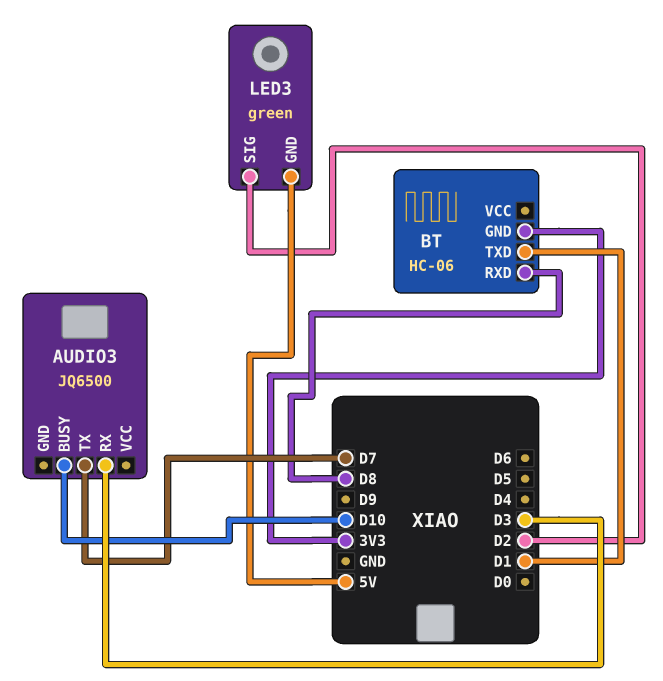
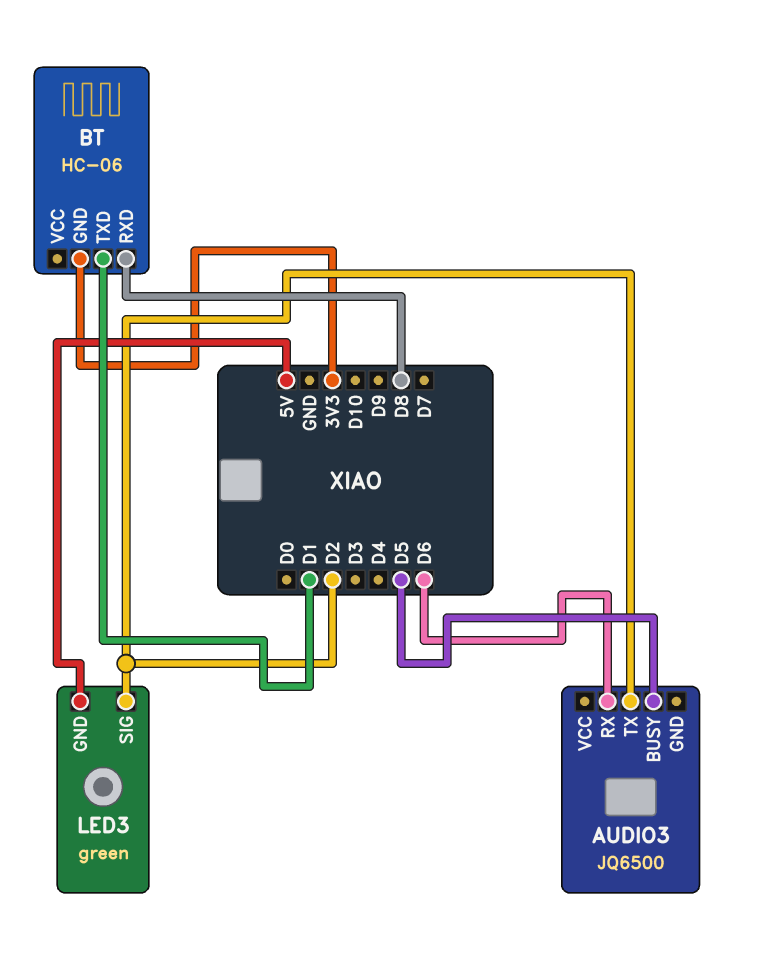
AUDIO3 pin BUSY: D10 -> D5
AUDIO3 pin RX: D3 -> D6
AUDIO3 pin TX: D7 -> D2

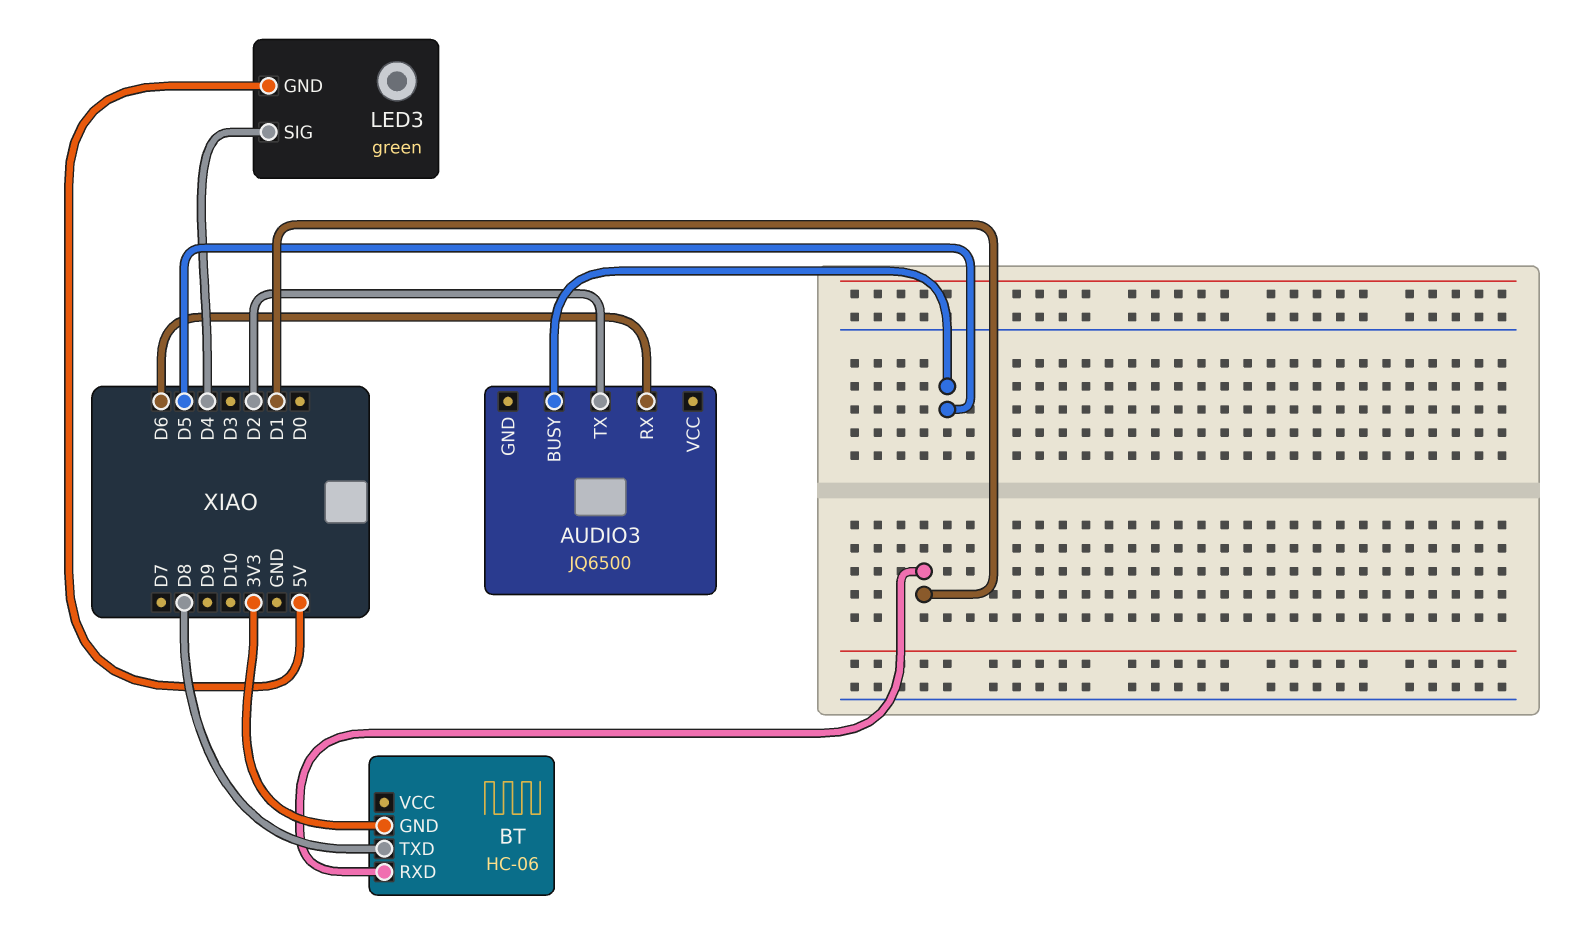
BT pin RXD: D8 -> D1
BT pin TXD: D1 -> D8
LED3 pin SIG: D2 -> D4

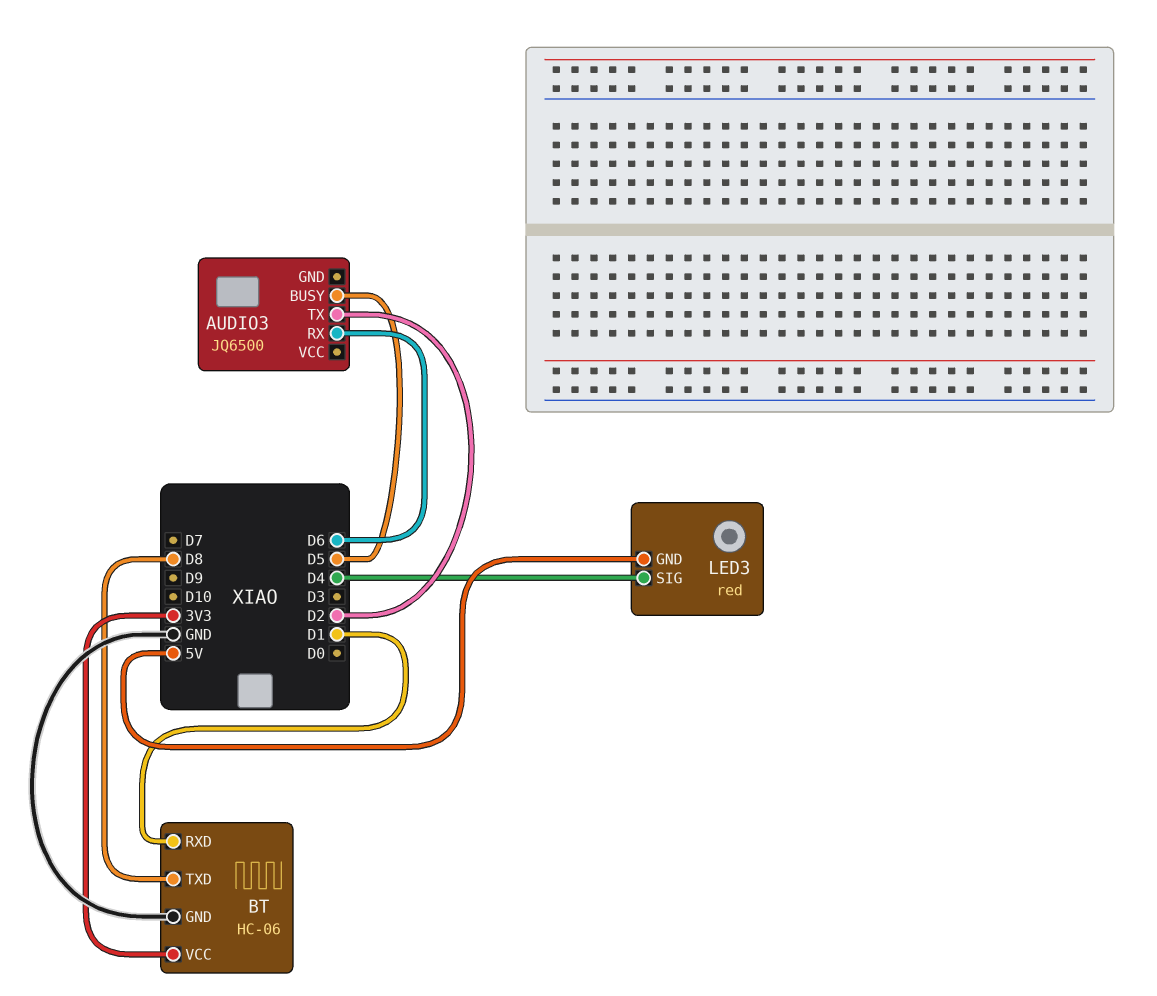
BT pin GND: 3V3 -> GND
BT pin VCC: none -> 3V3
LED3: green -> red

